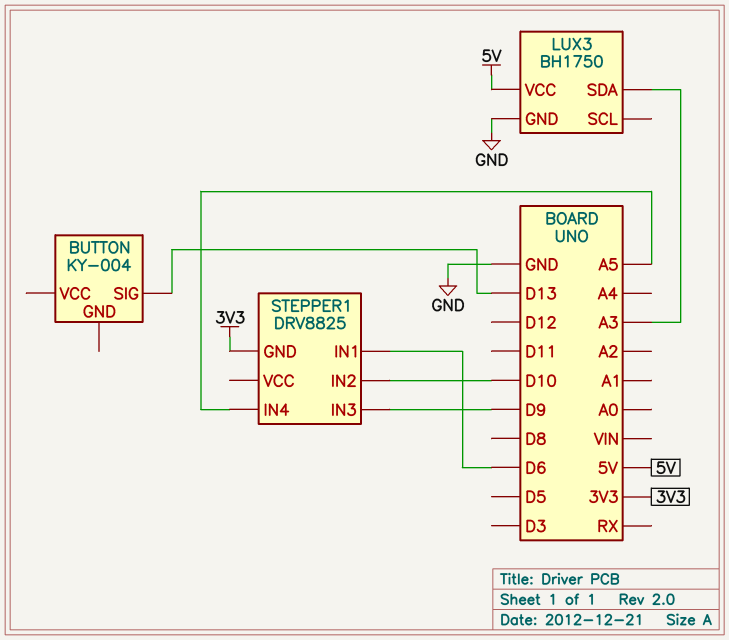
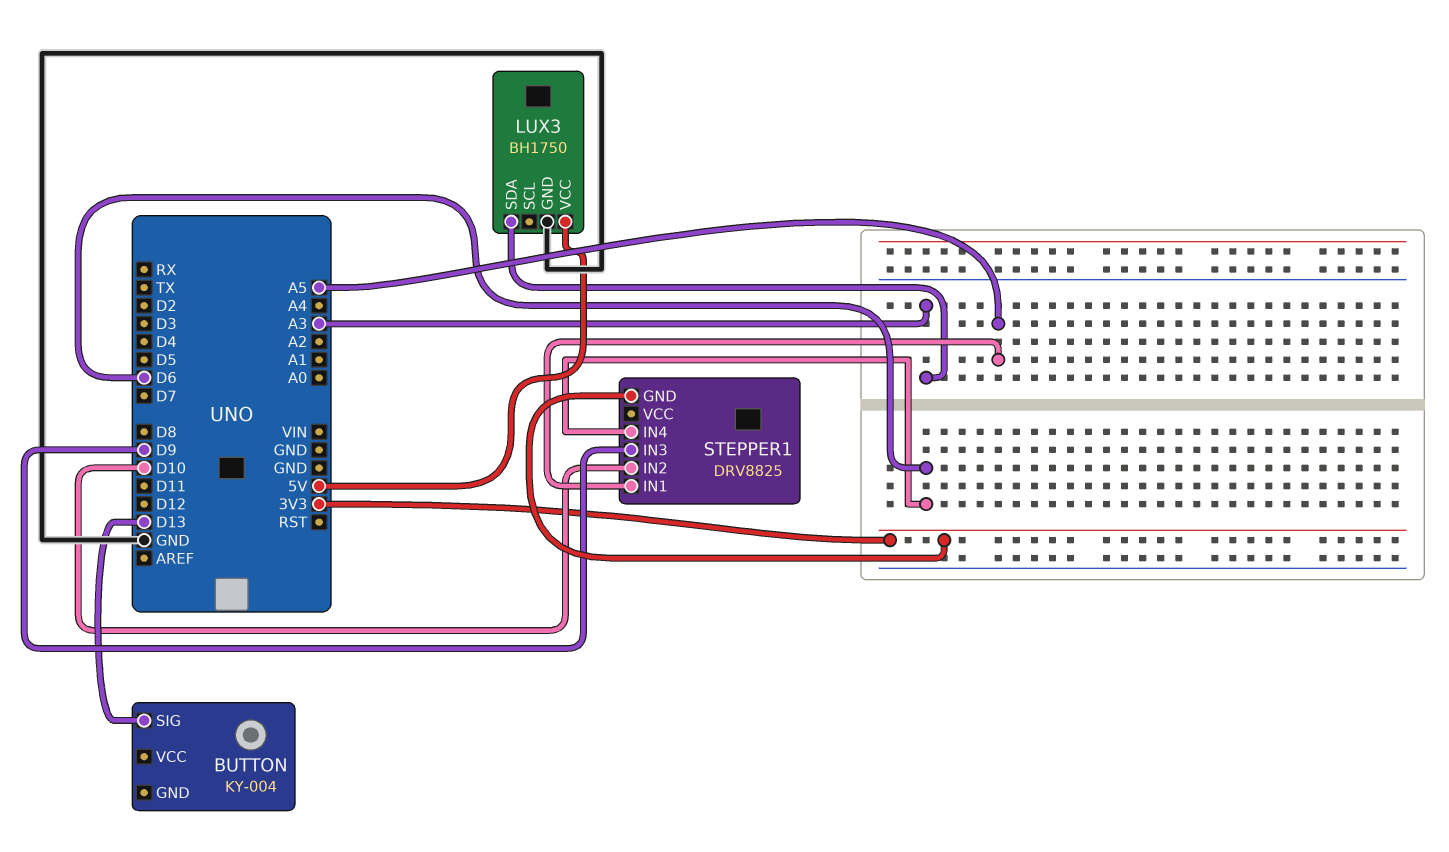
STEPPER1 pin IN1: D6 -> A5
STEPPER1 pin IN4: A5 -> D6

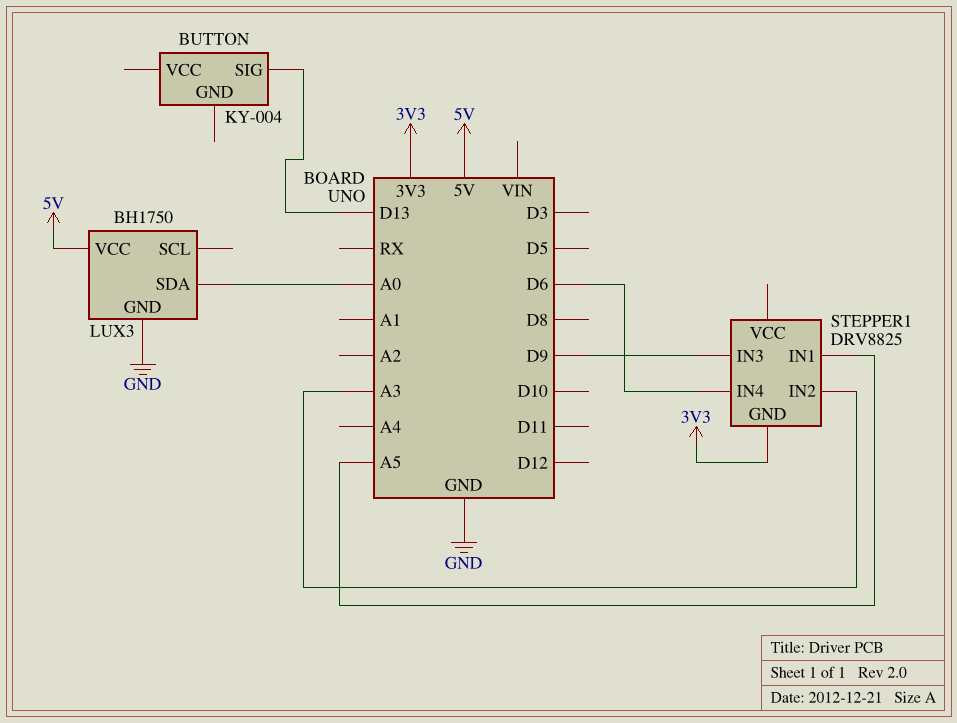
LUX3 pin SDA: A3 -> A0
STEPPER1 pin IN2: D10 -> A3

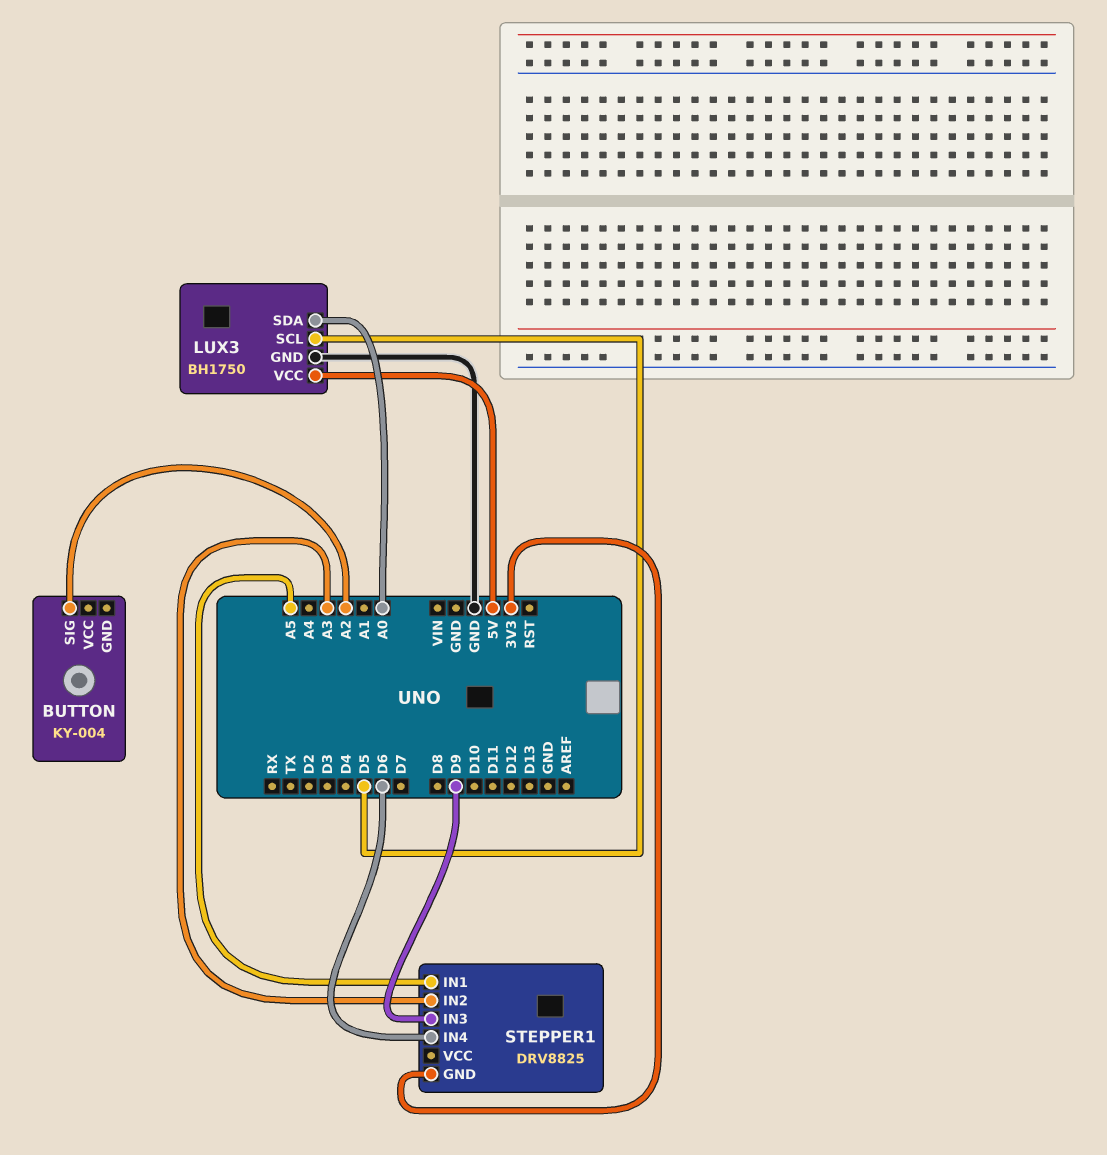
BUTTON pin SIG: D13 -> A2
LUX3 pin SCL: none -> D5

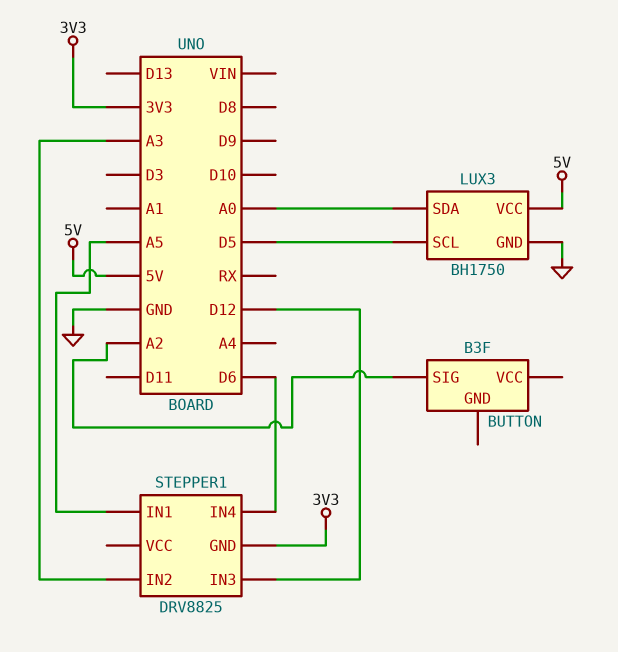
BUTTON: KY-004 -> B3F
STEPPER1 pin IN3: D9 -> D12

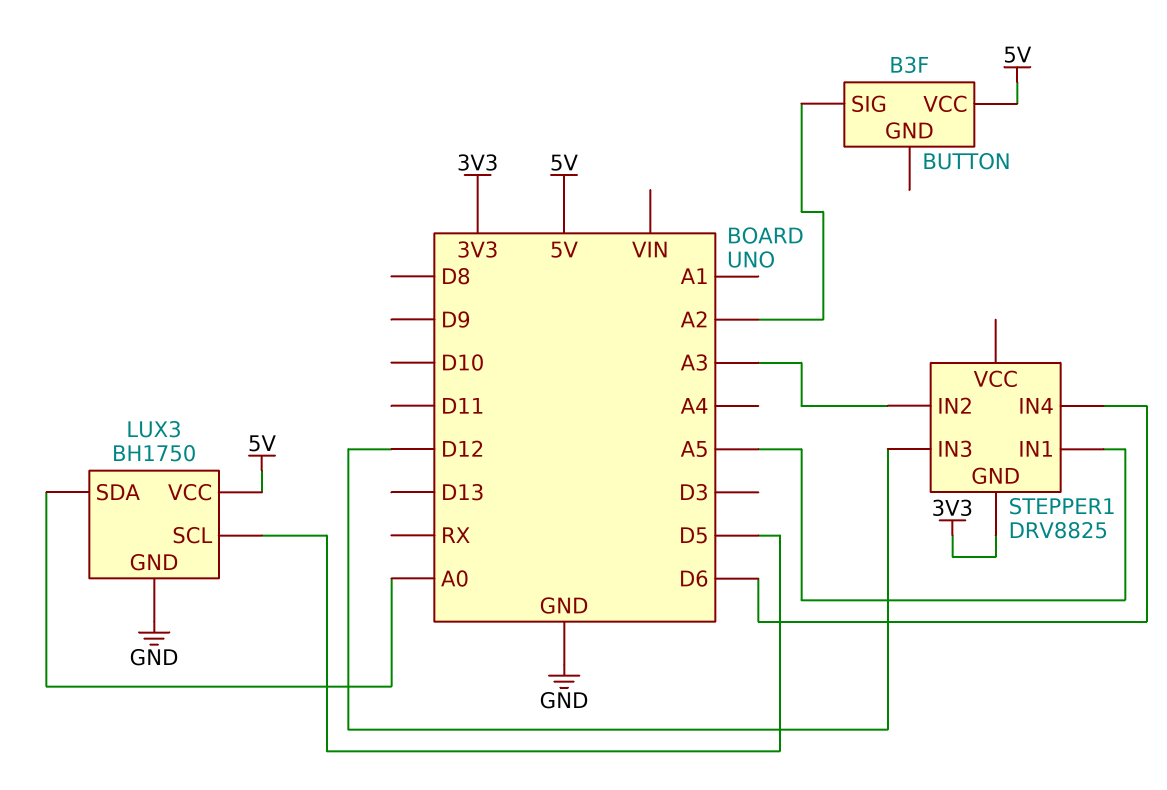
BUTTON pin VCC: none -> 5V

